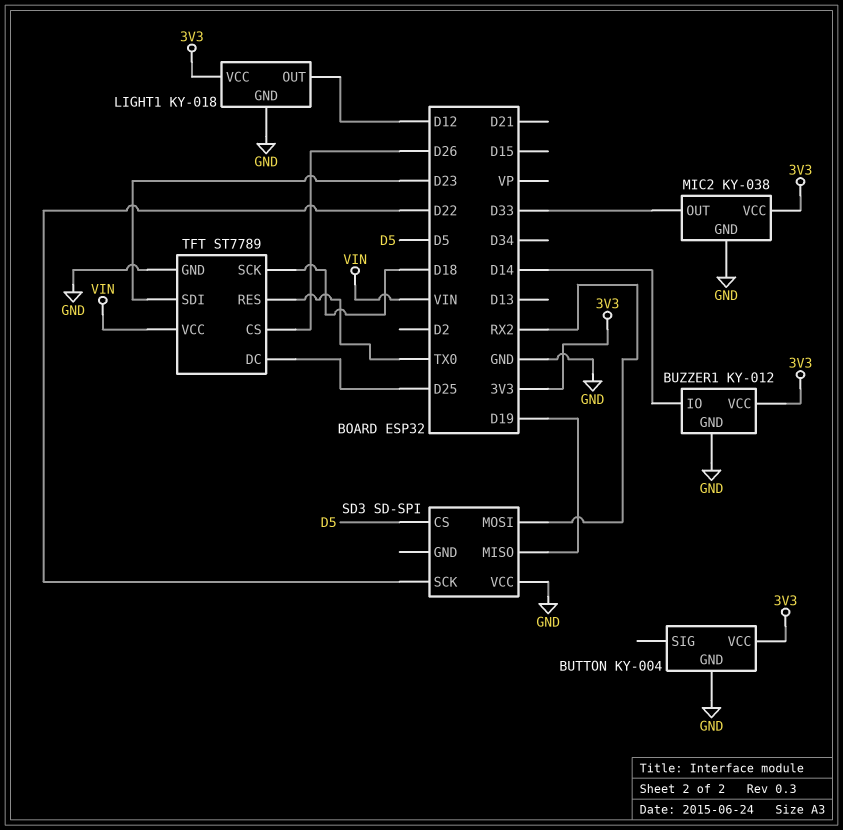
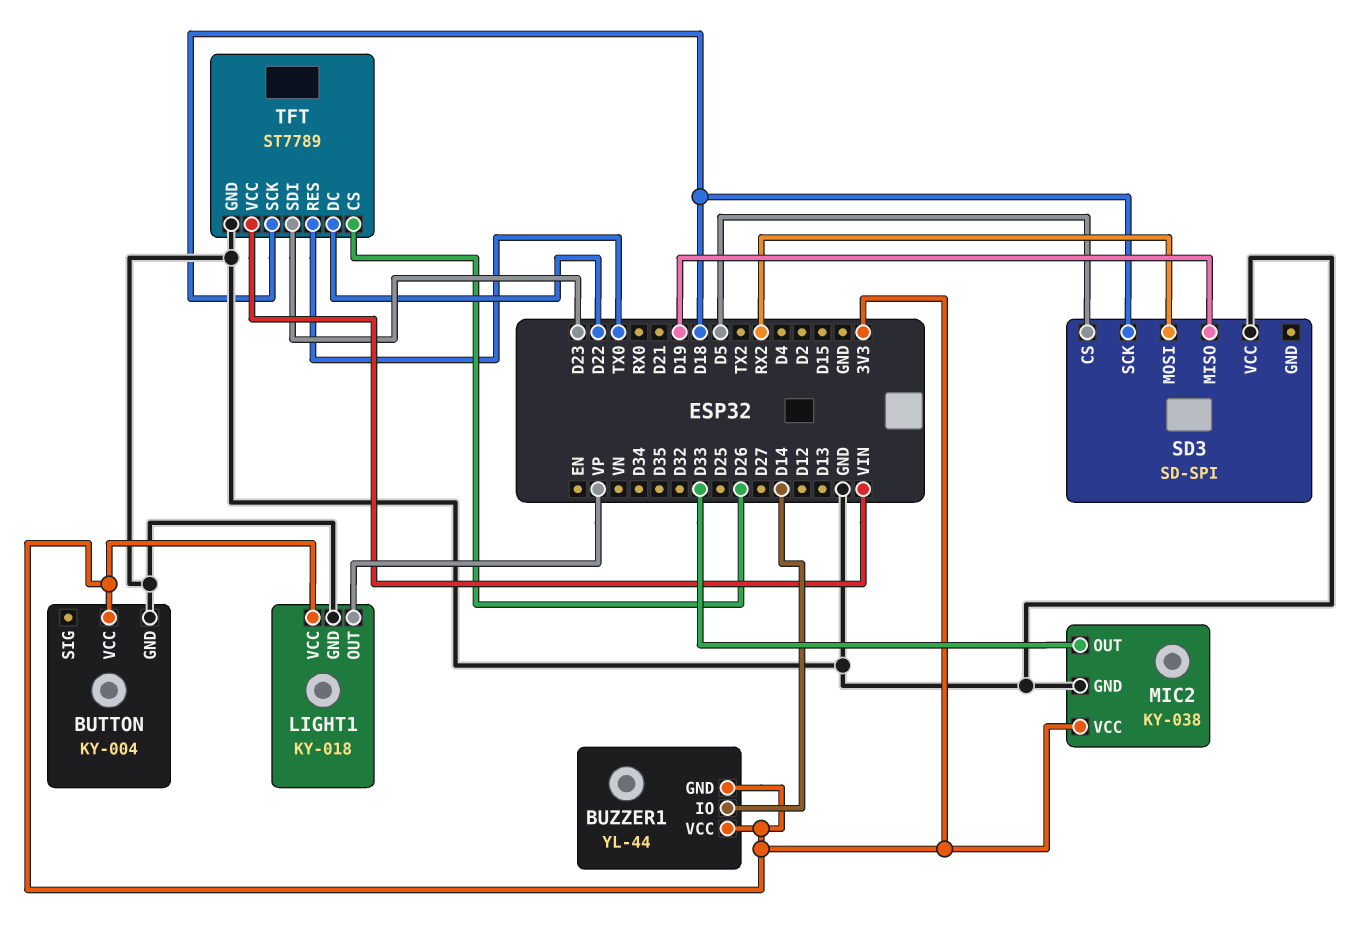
BUZZER1: KY-012 -> YL-44
BUZZER1 pin GND: GND -> 3V3
LIGHT1 pin OUT: D12 -> VP
SD3 pin SCK: D22 -> D18
TFT pin DC: D25 -> D22

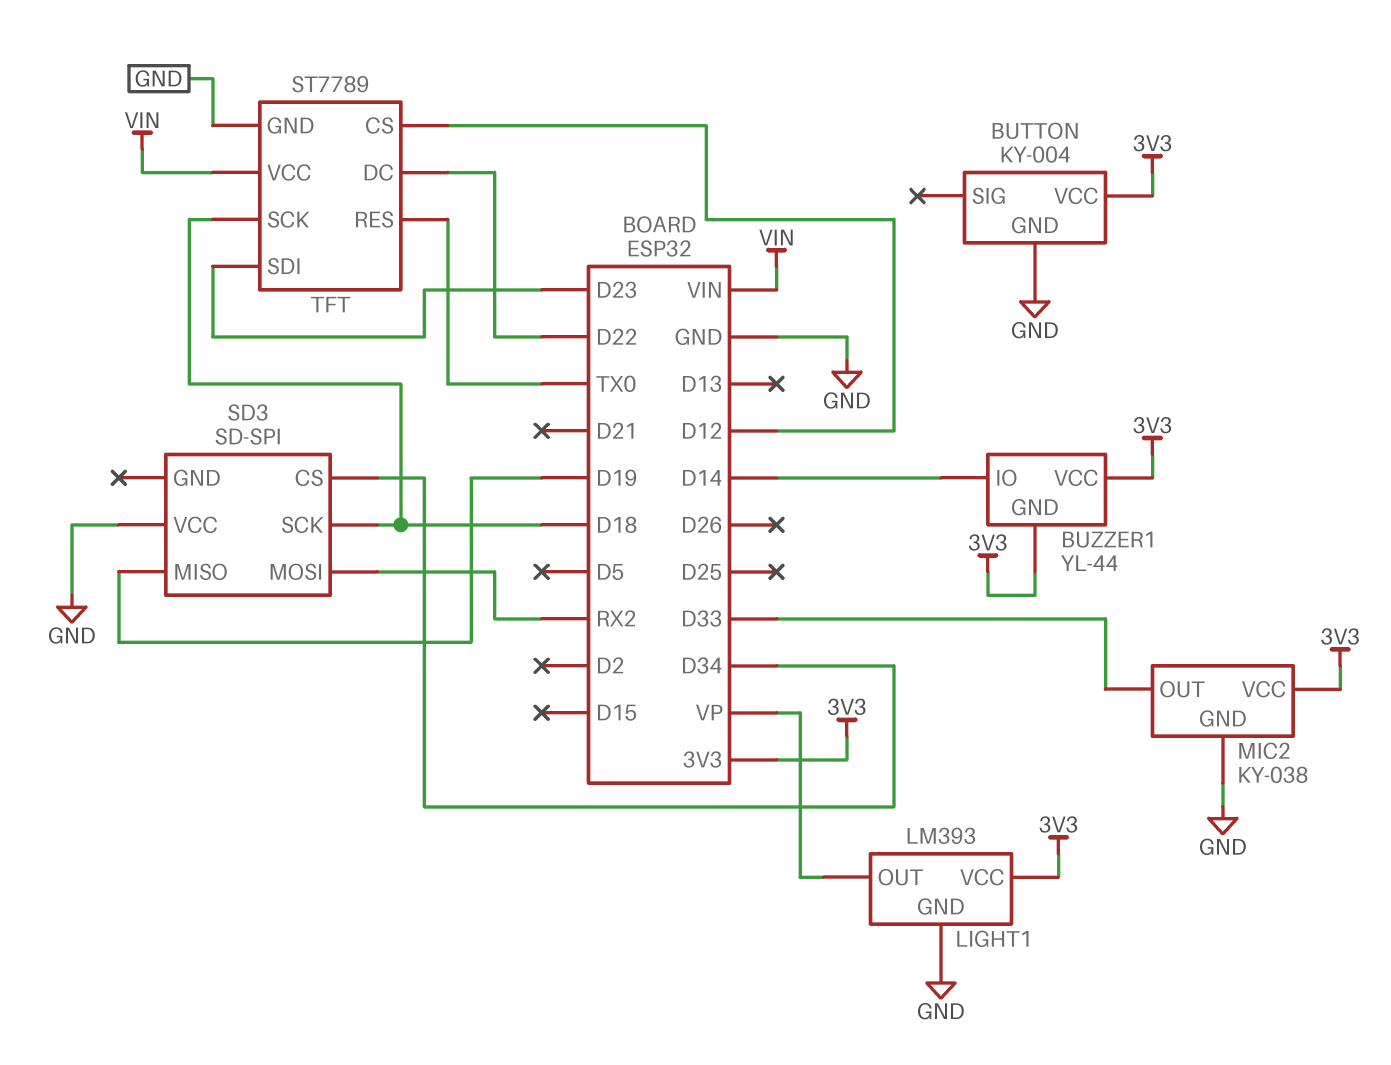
LIGHT1: KY-018 -> LM393
SD3 pin CS: D5 -> D34
TFT pin CS: D26 -> D12

